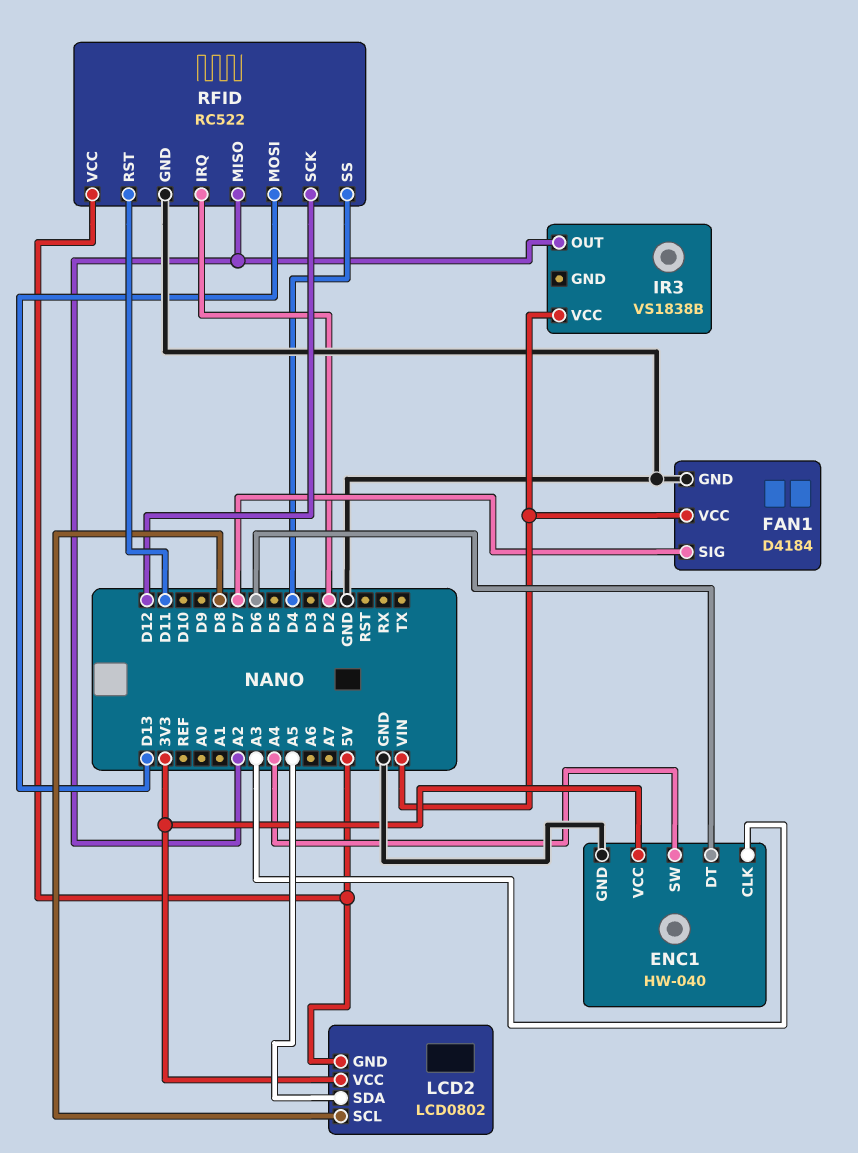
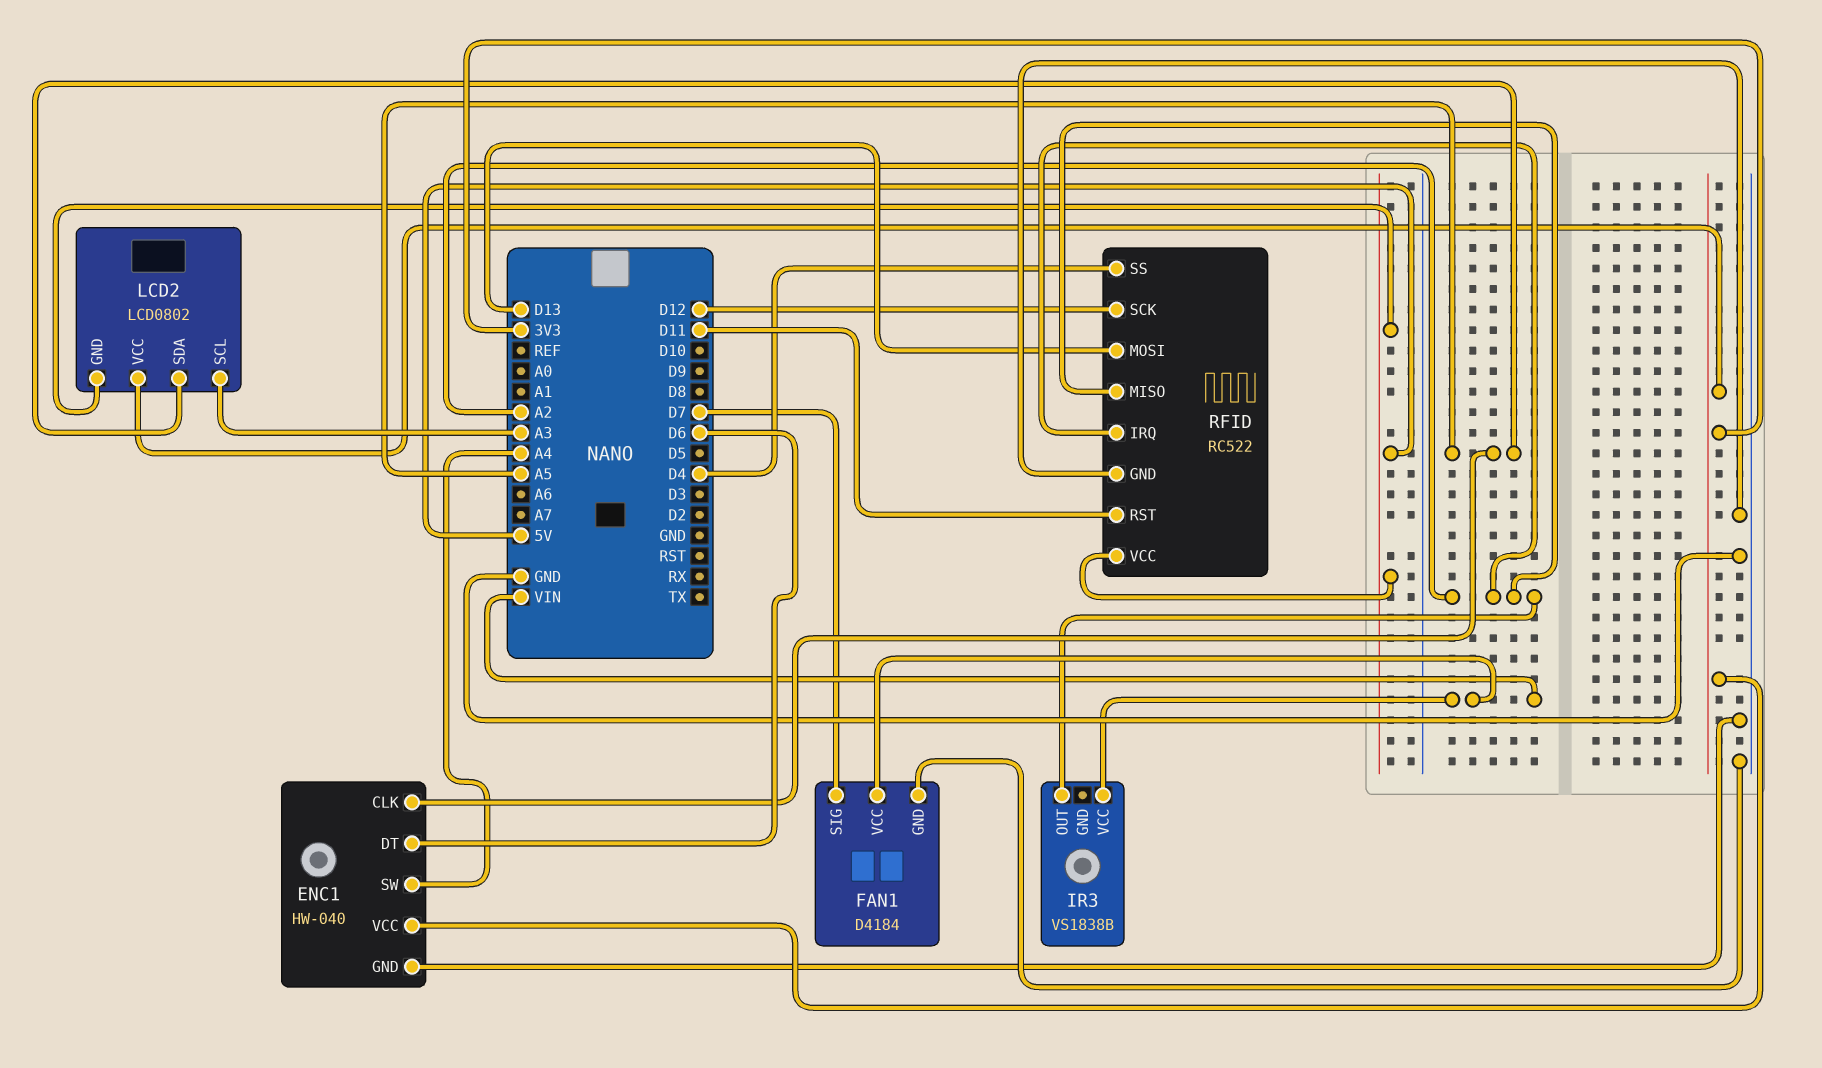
ENC1 pin CLK: A3 -> A5
LCD2 pin SCL: D8 -> A3
RFID pin IRQ: D2 -> A2

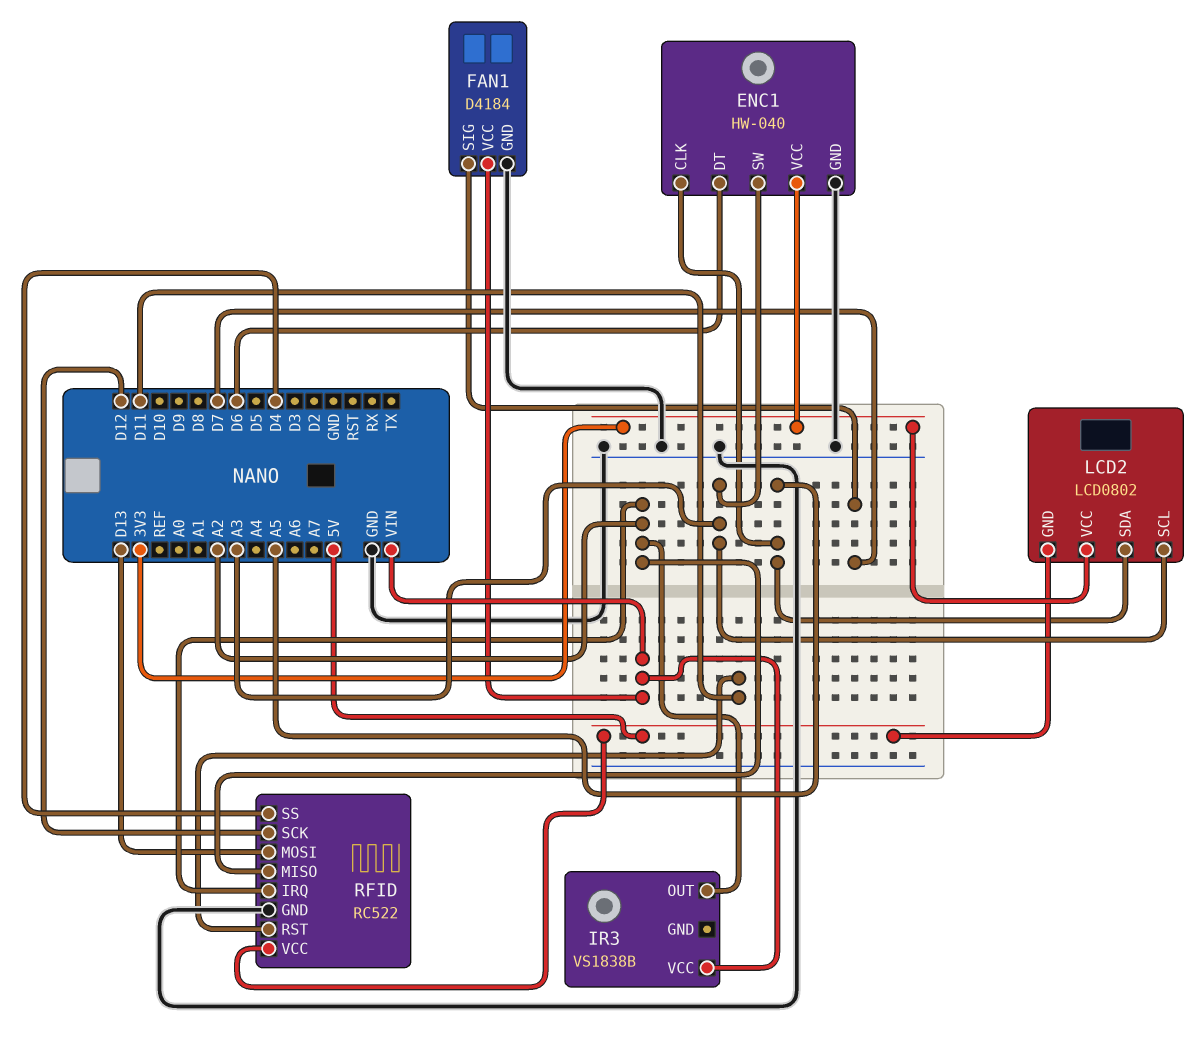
ENC1 pin SW: A4 -> A3

